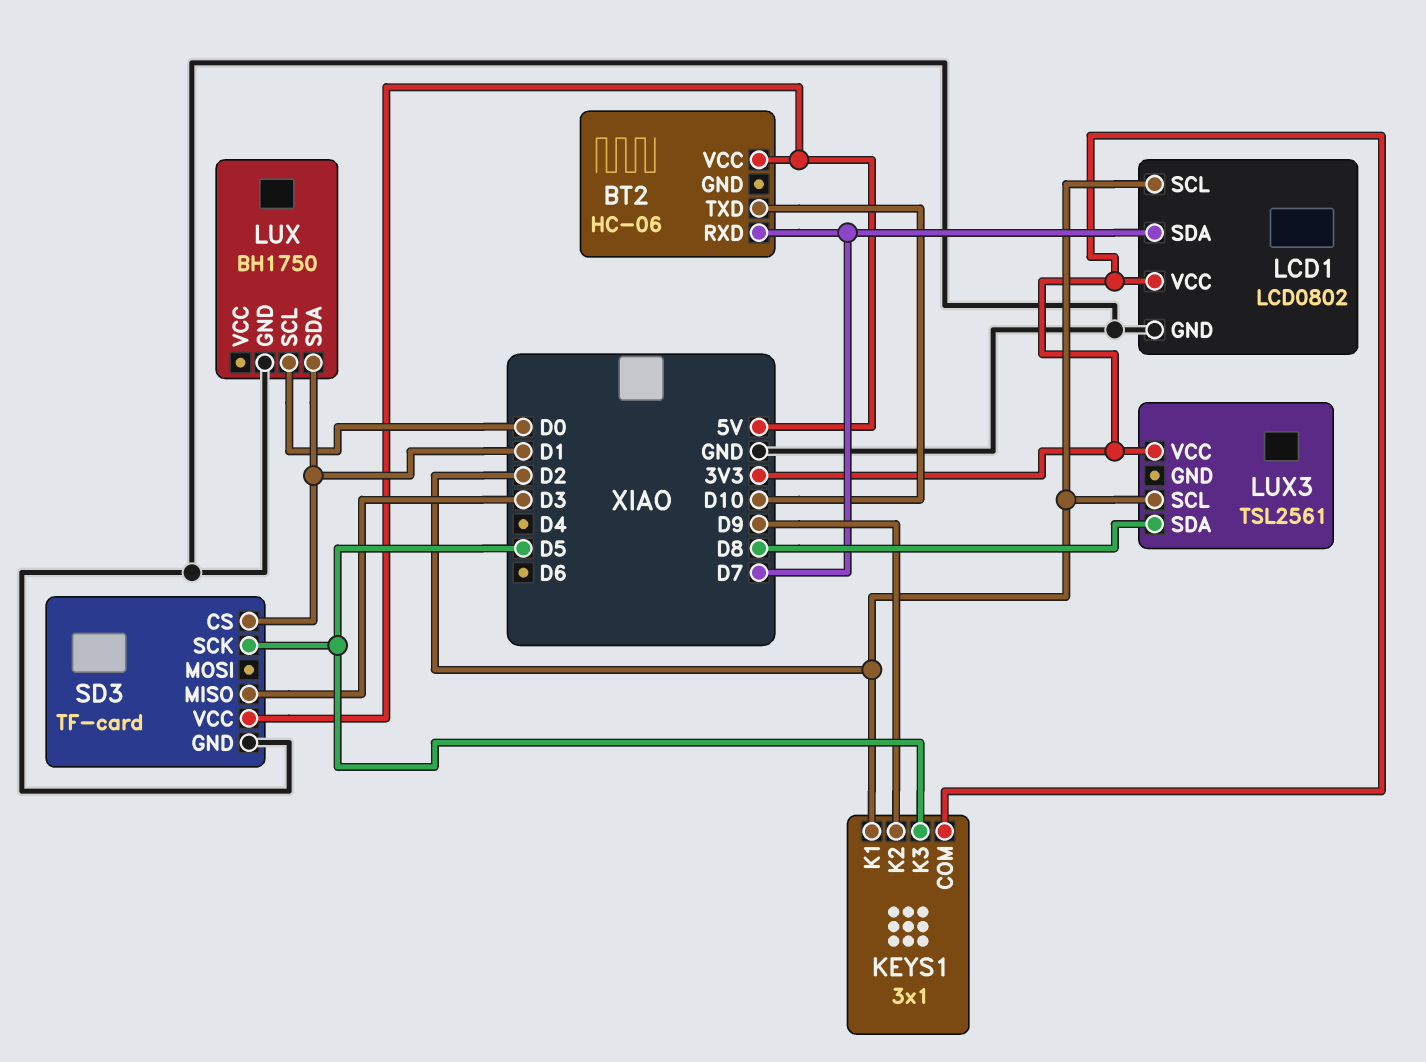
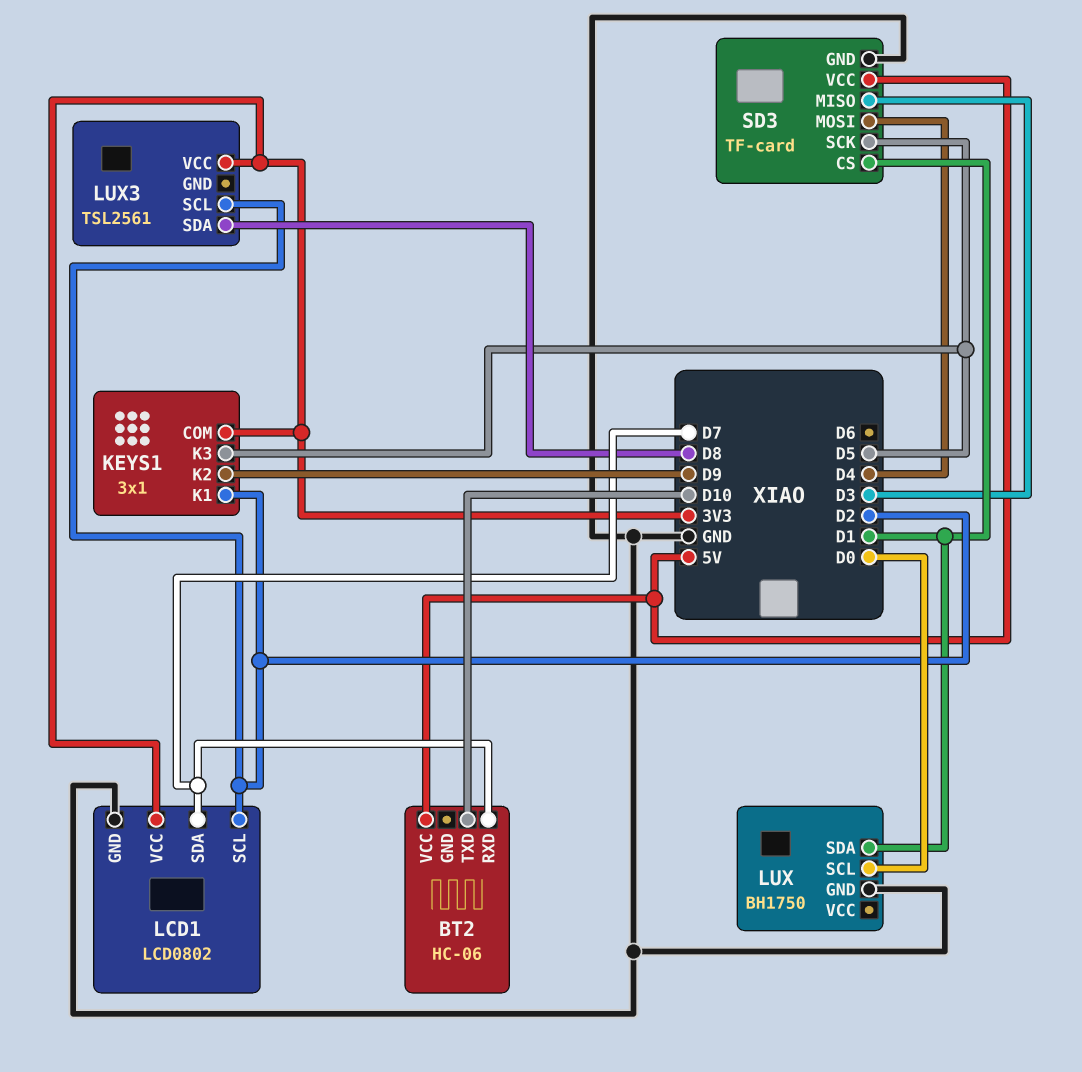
SD3 pin MOSI: none -> D4

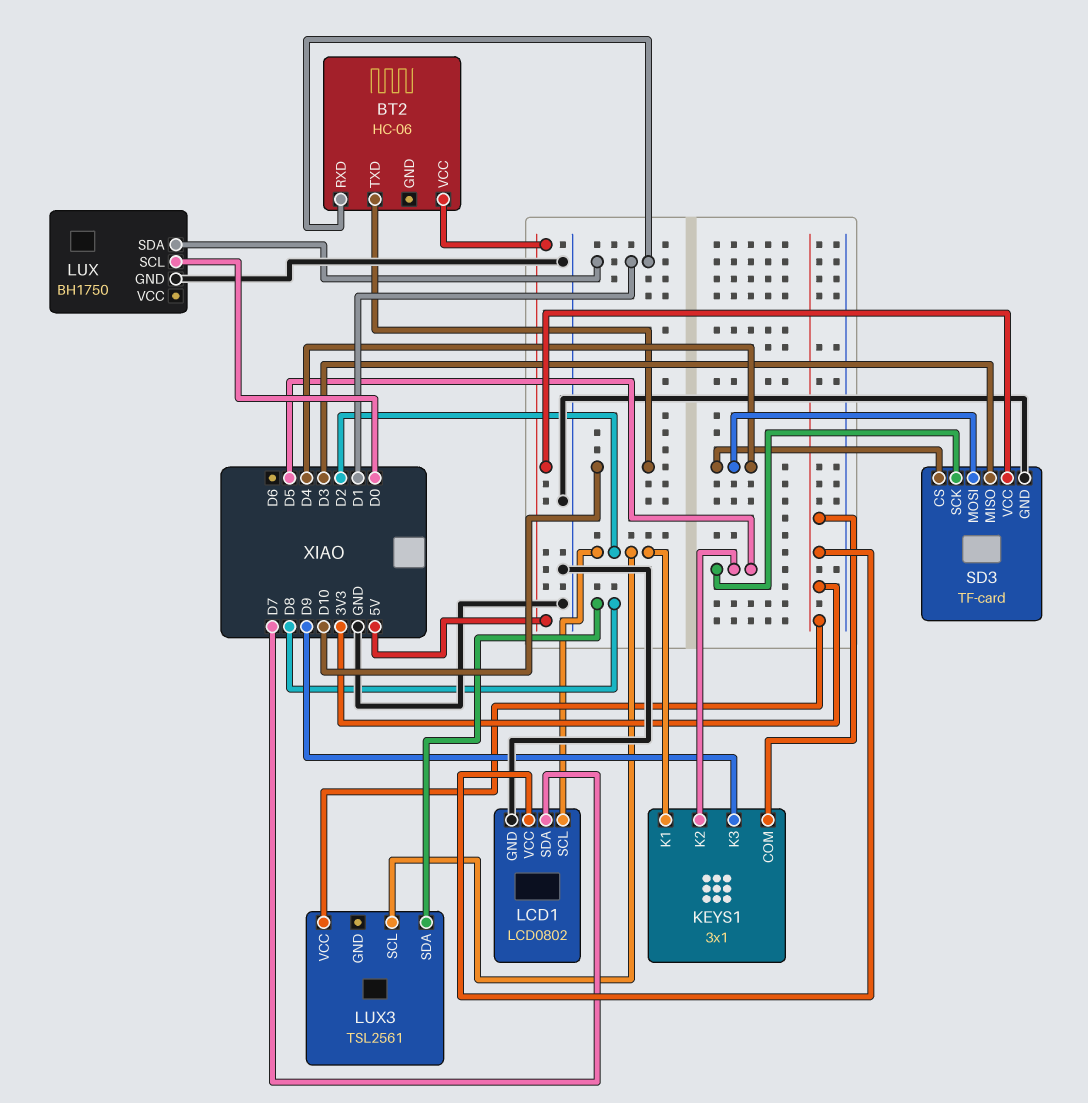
BT2 pin RXD: D7 -> D1
KEYS1 pin K2: D9 -> D5
KEYS1 pin K3: D5 -> D9
SD3 pin CS: D1 -> D4

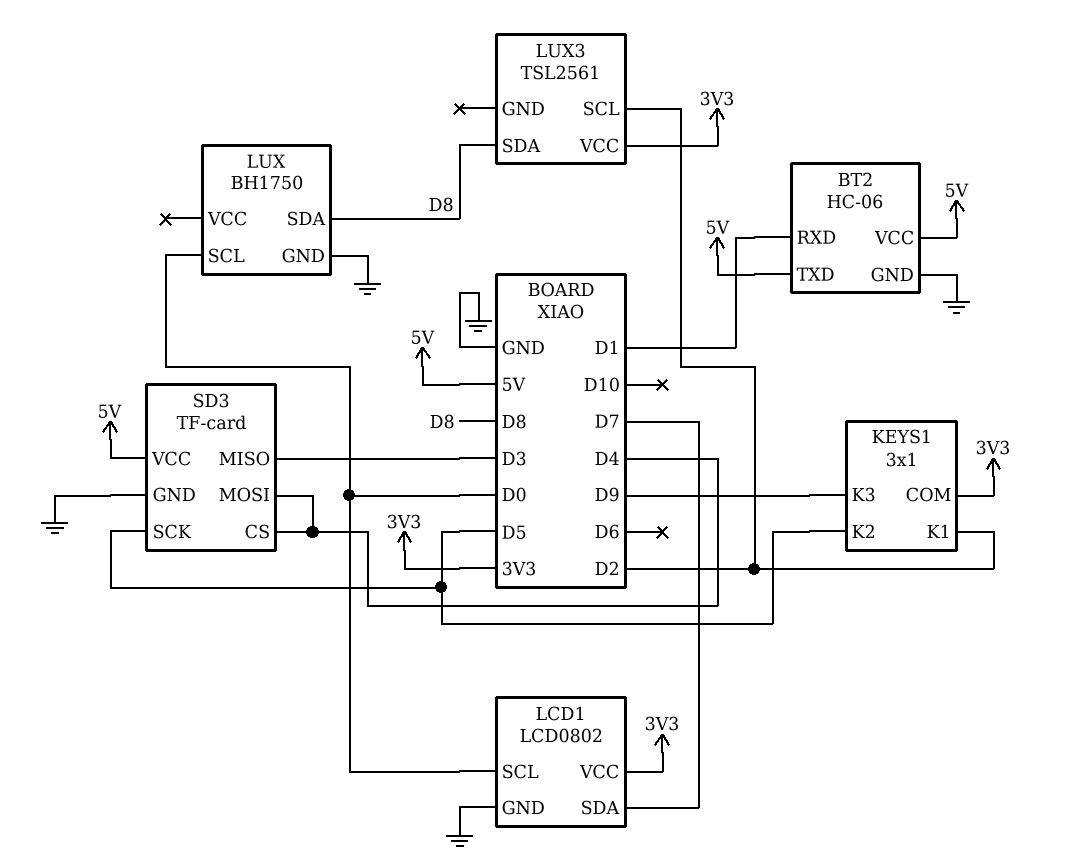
BT2 pin GND: none -> GND
BT2 pin TXD: D10 -> 5V
LCD1 pin SCL: D2 -> D0
LUX pin SDA: D1 -> D8

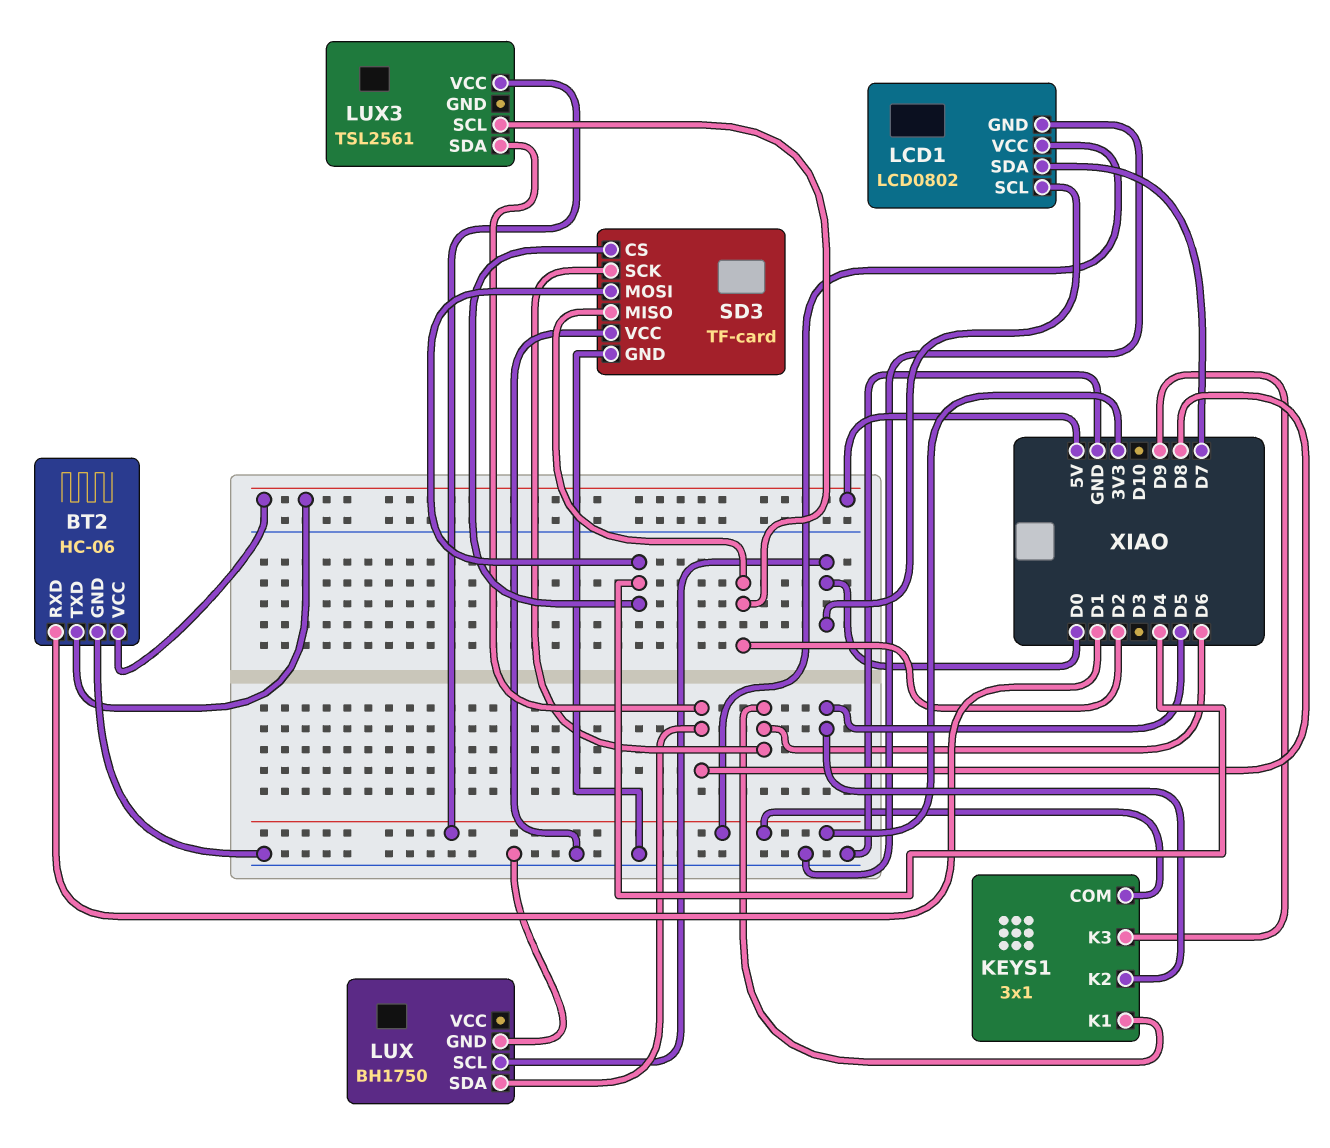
KEYS1 pin K1: D2 -> D6
SD3 pin MISO: D3 -> D2
SD3 pin SCK: D5 -> D6
SD3 pin VCC: 5V -> GND

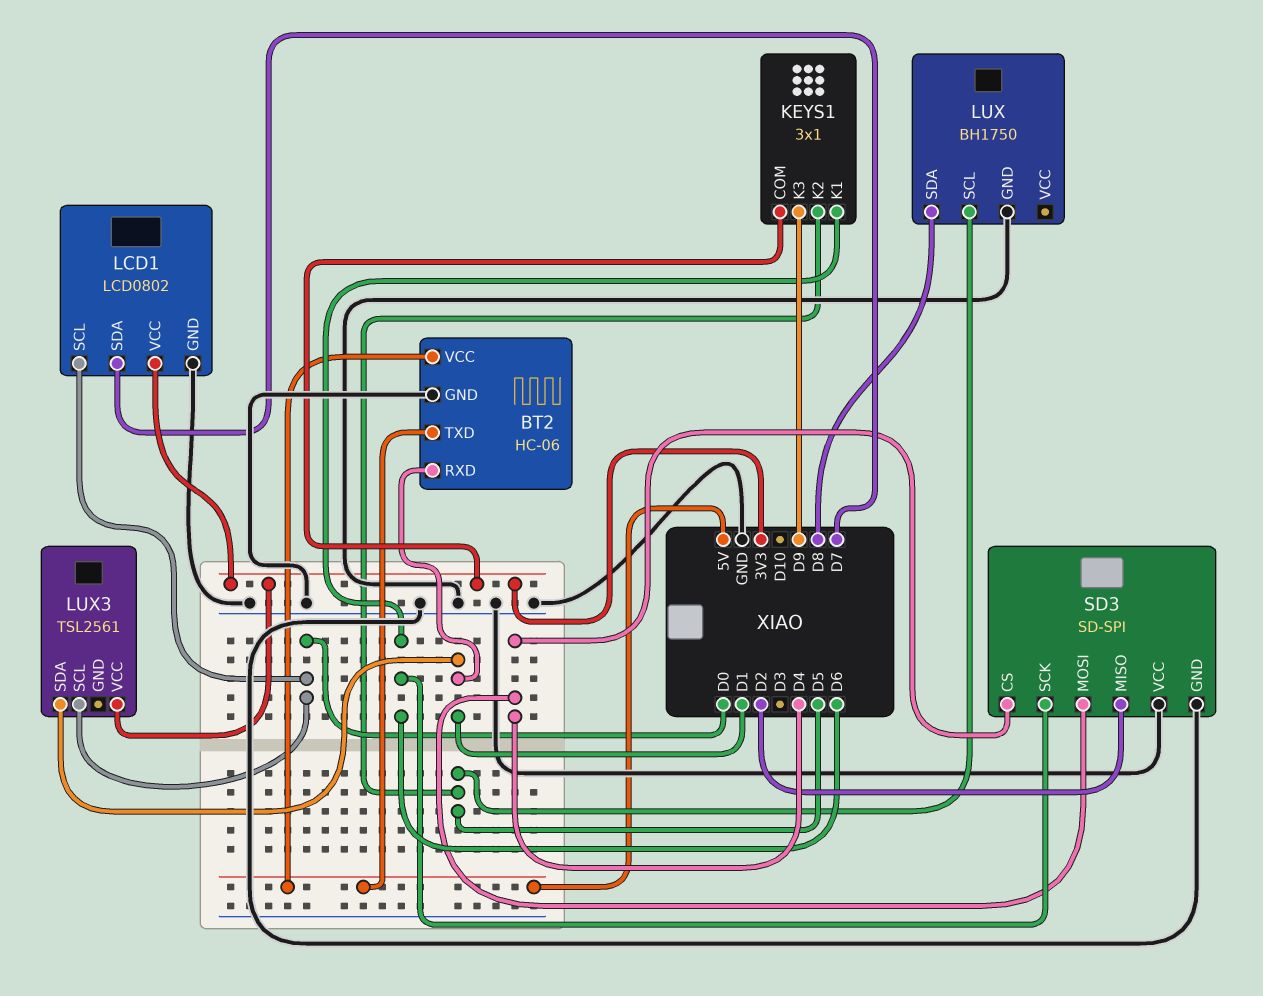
LUX pin SCL: D0 -> D5
LUX3 pin SCL: D2 -> D0
LUX3 pin SDA: D8 -> D1
SD3: TF-card -> SD-SPI

